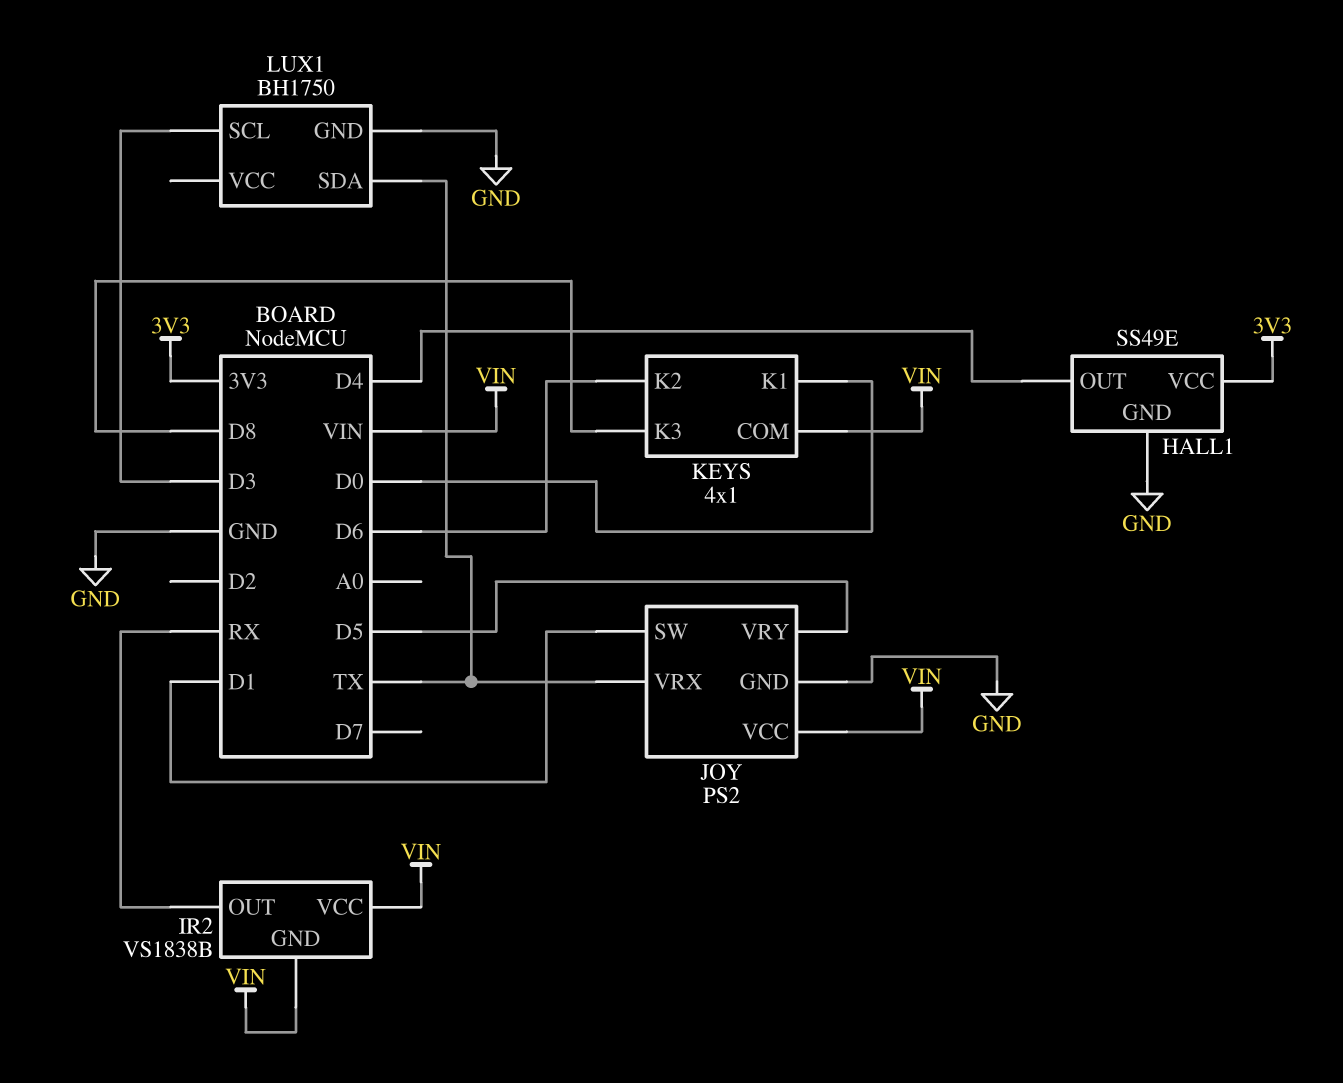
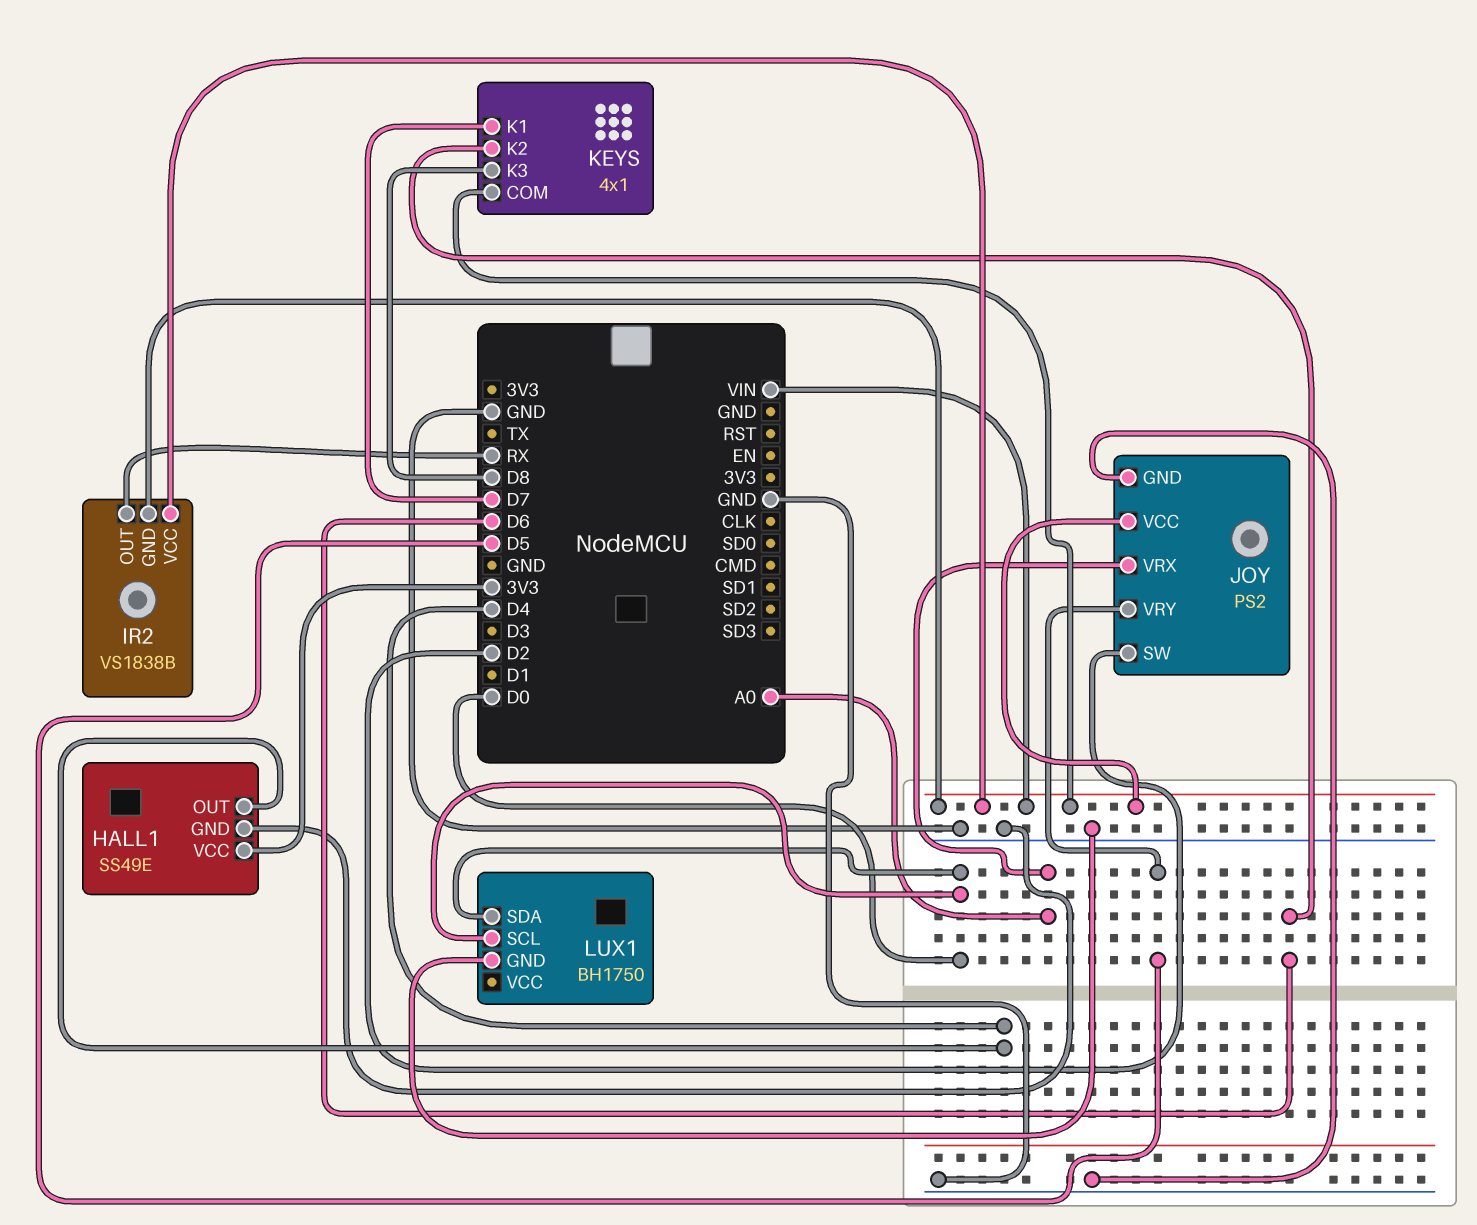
JOY pin SW: D1 -> D2
JOY pin VRX: TX -> A0
KEYS pin K1: D0 -> D7
LUX1 pin SCL: D3 -> D0
LUX1 pin SDA: TX -> D0

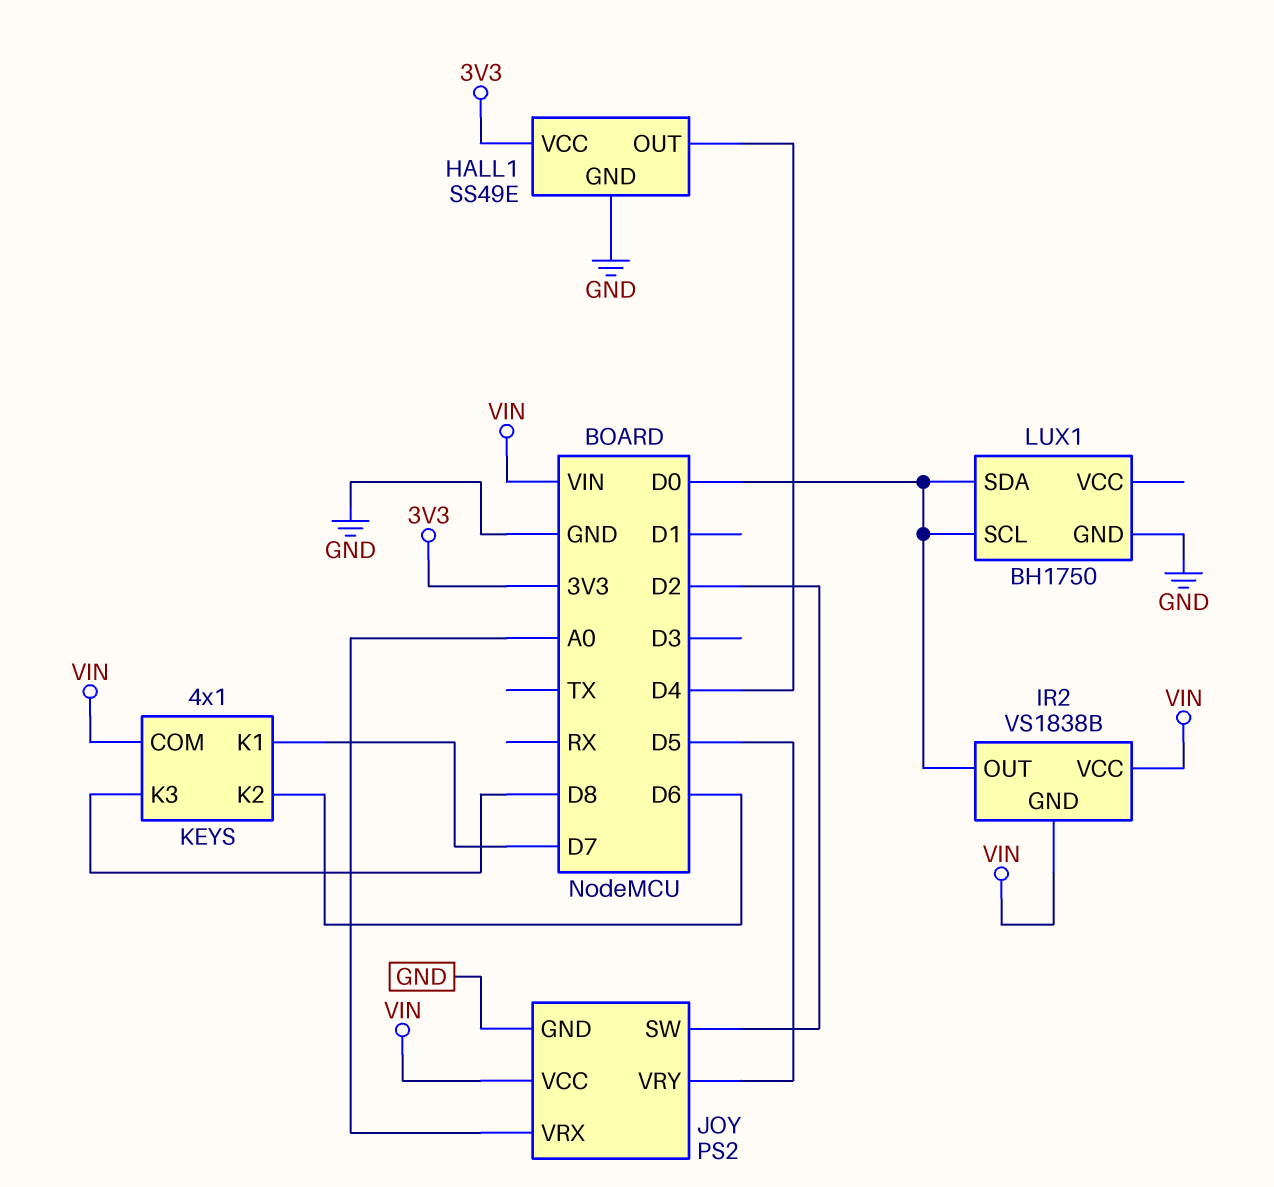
IR2 pin OUT: RX -> D0

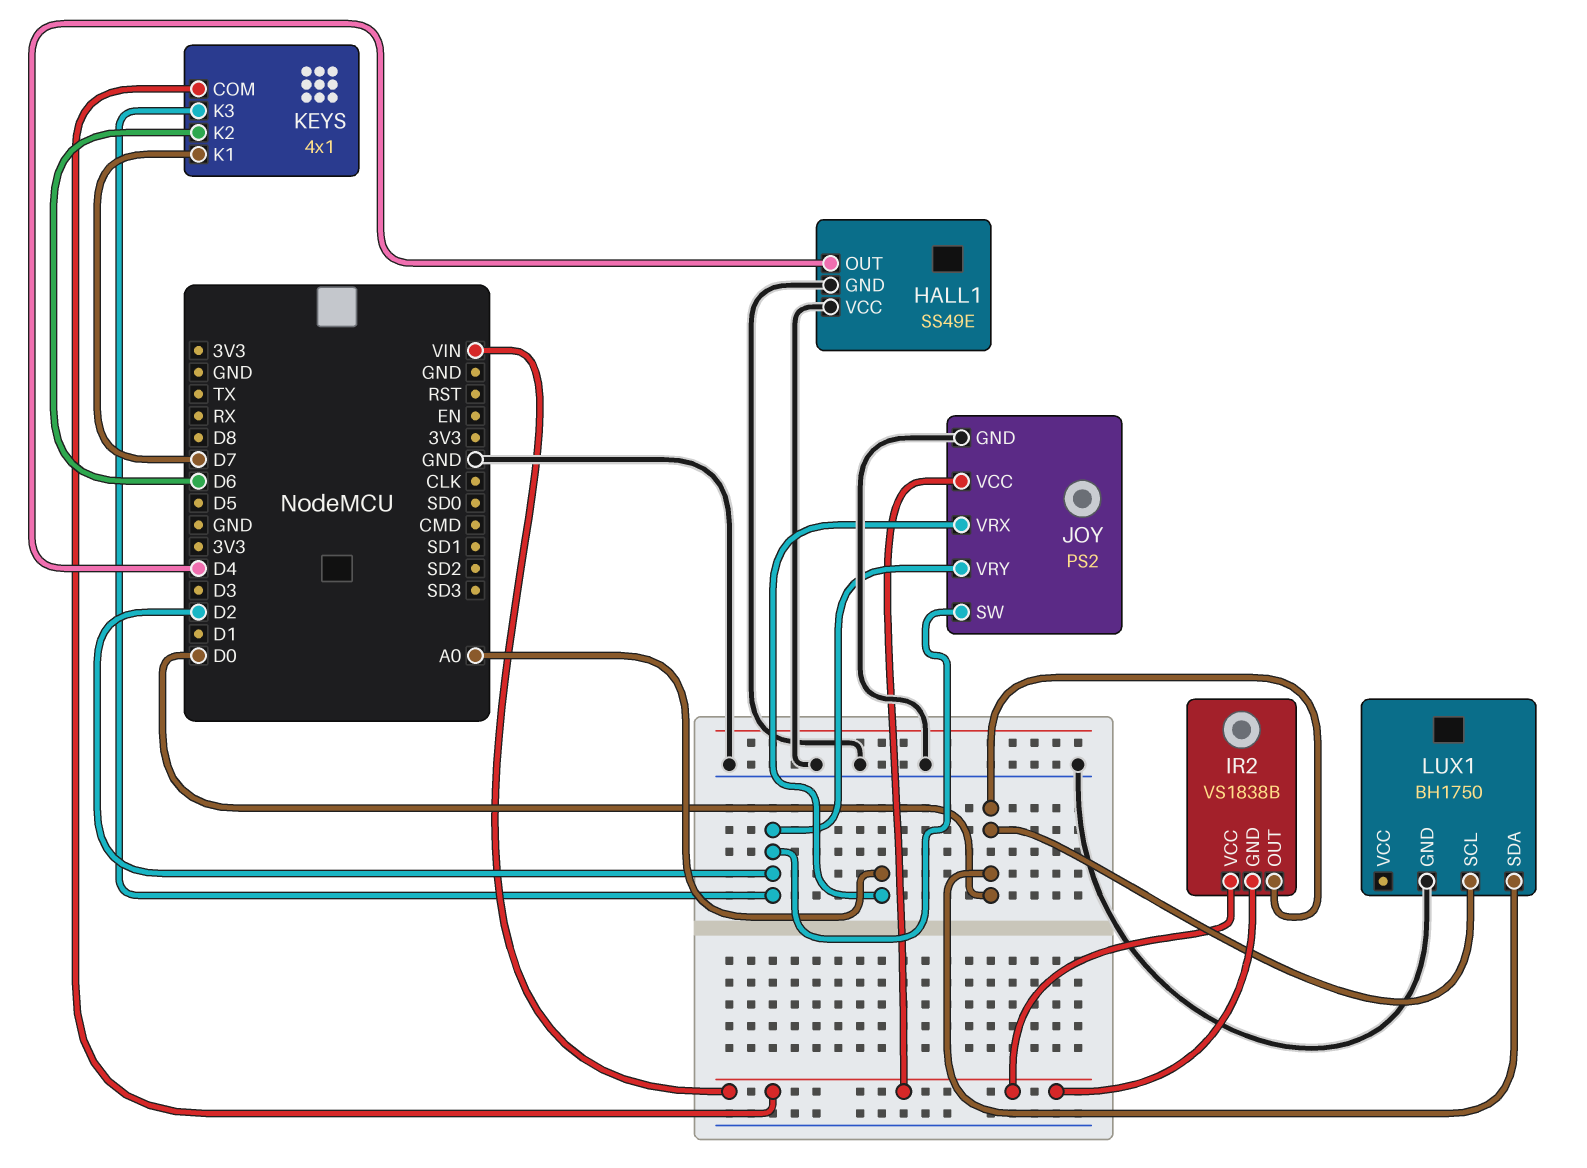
HALL1 pin VCC: 3V3 -> GND
JOY pin VRY: D5 -> D2
KEYS pin K3: D8 -> D2

